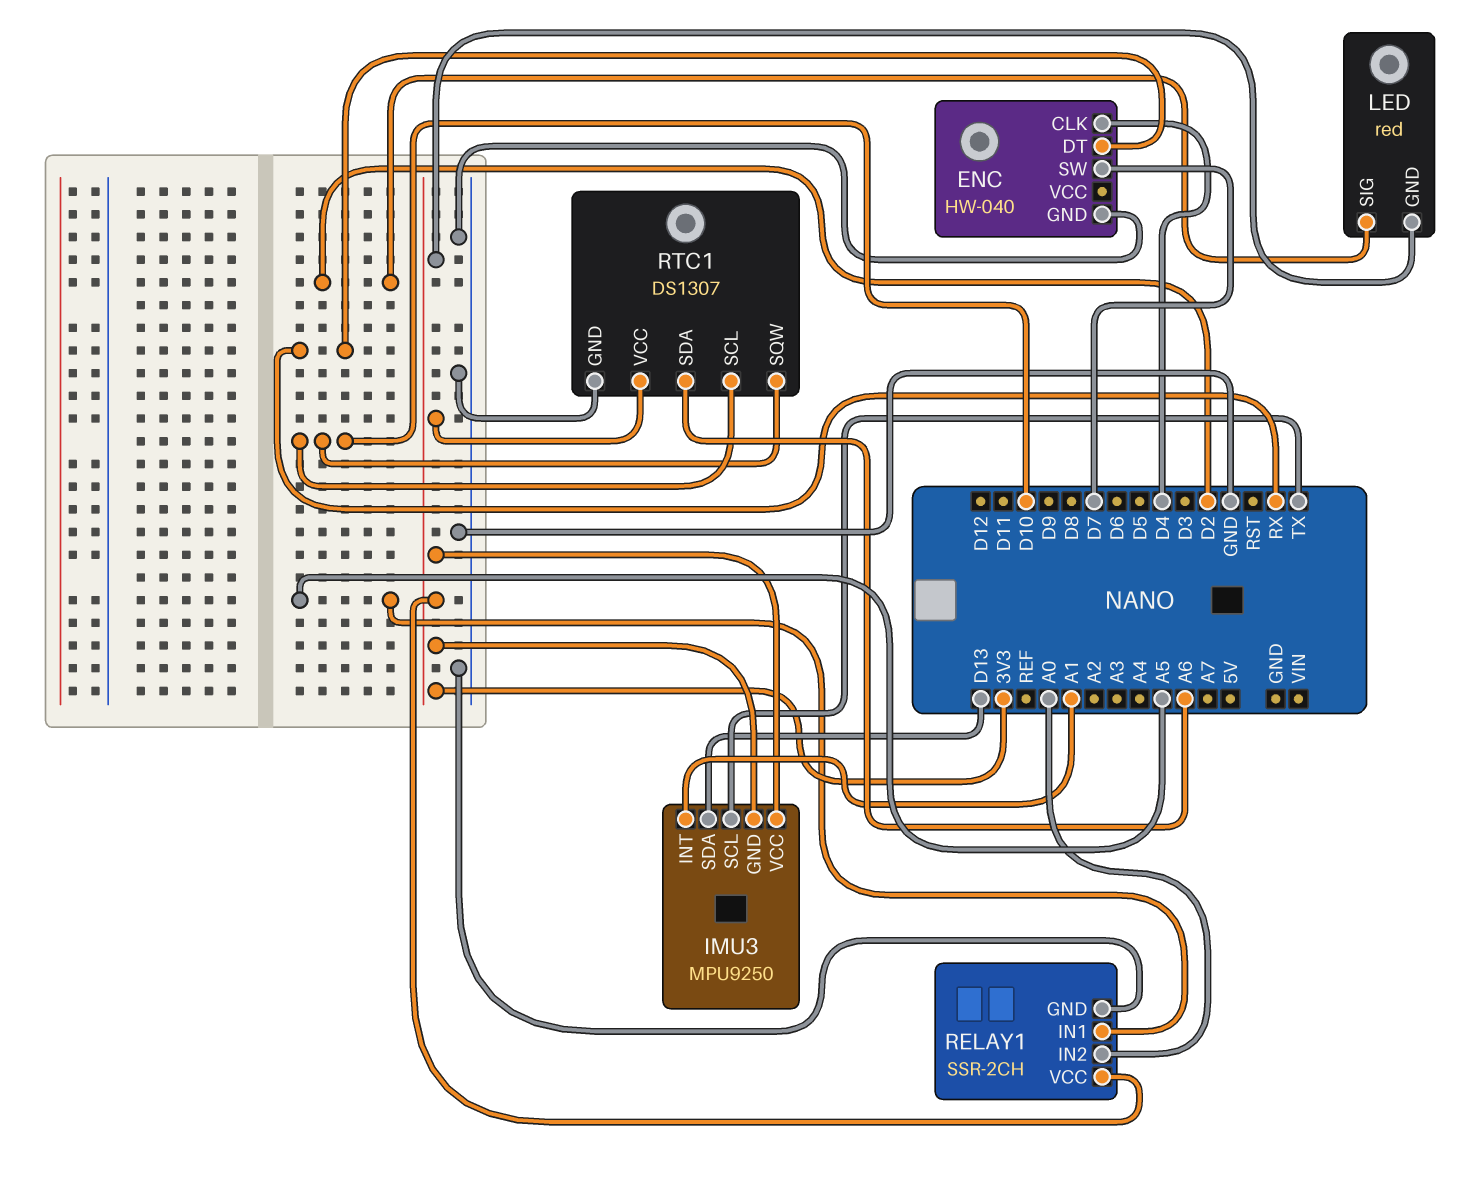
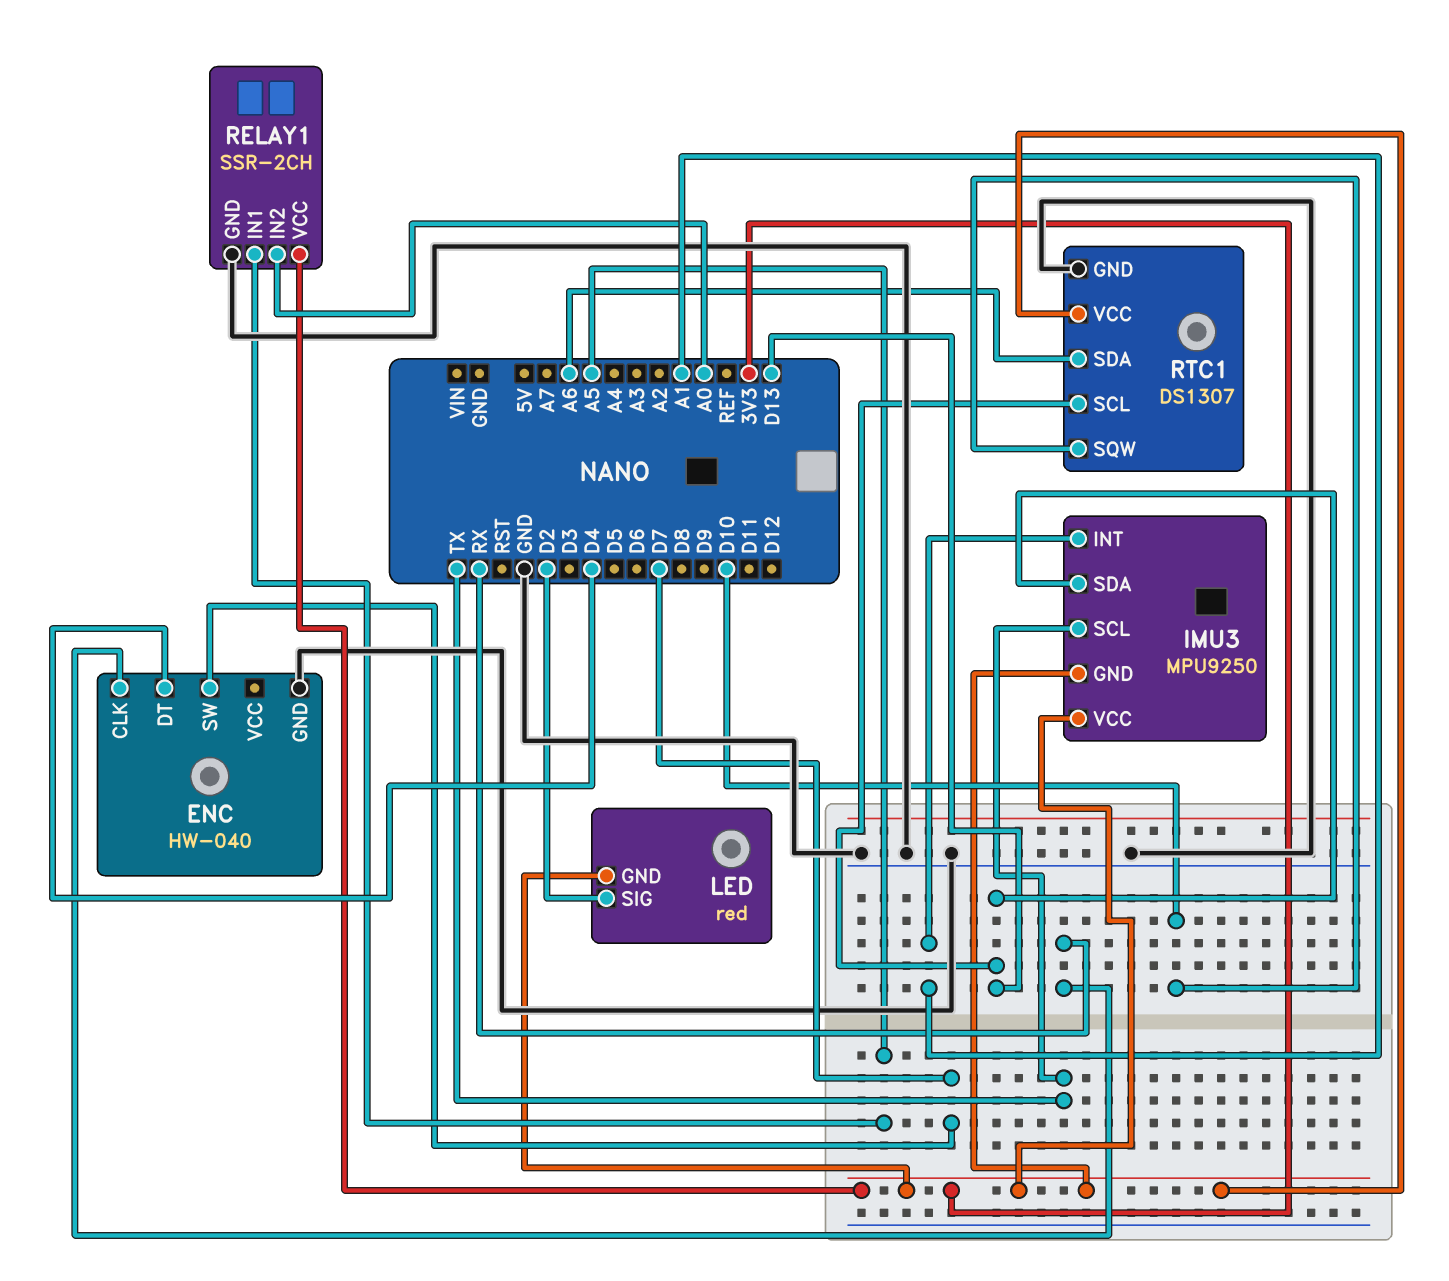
ENC pin CLK: D4 -> RX
ENC pin DT: RX -> D4
RTC1 pin SCL: D10 -> D13

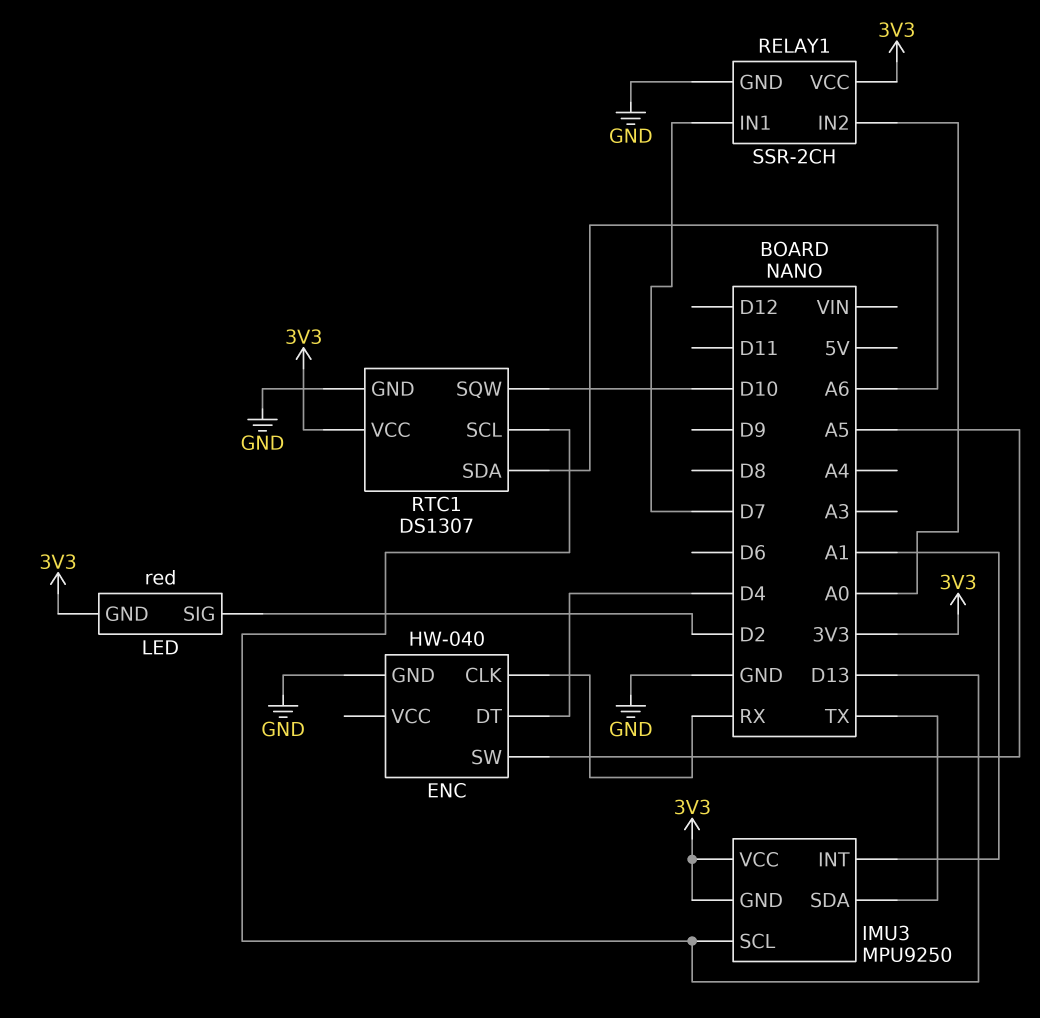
ENC pin SW: D7 -> A5
IMU3 pin SCL: TX -> D13
IMU3 pin SDA: D13 -> TX
RELAY1 pin IN1: A5 -> D7

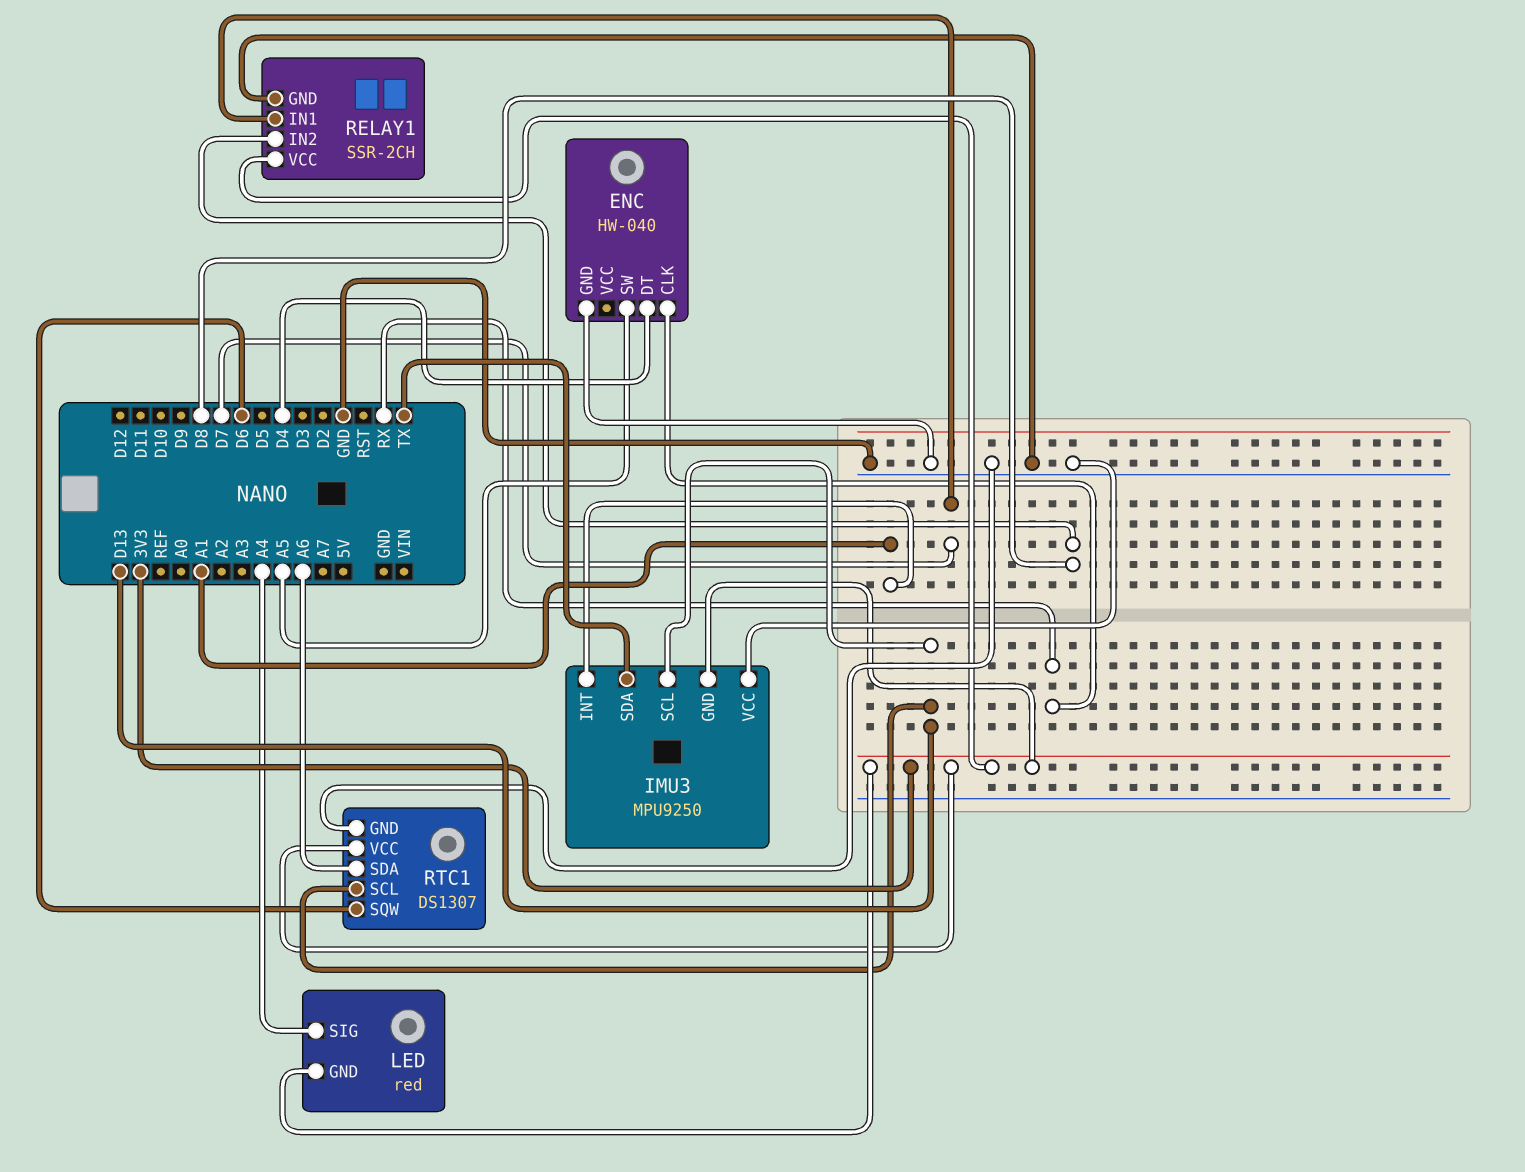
IMU3 pin VCC: 3V3 -> GND
LED pin SIG: D2 -> A4
RELAY1 pin IN2: A0 -> D8
RTC1 pin SQW: D10 -> D6

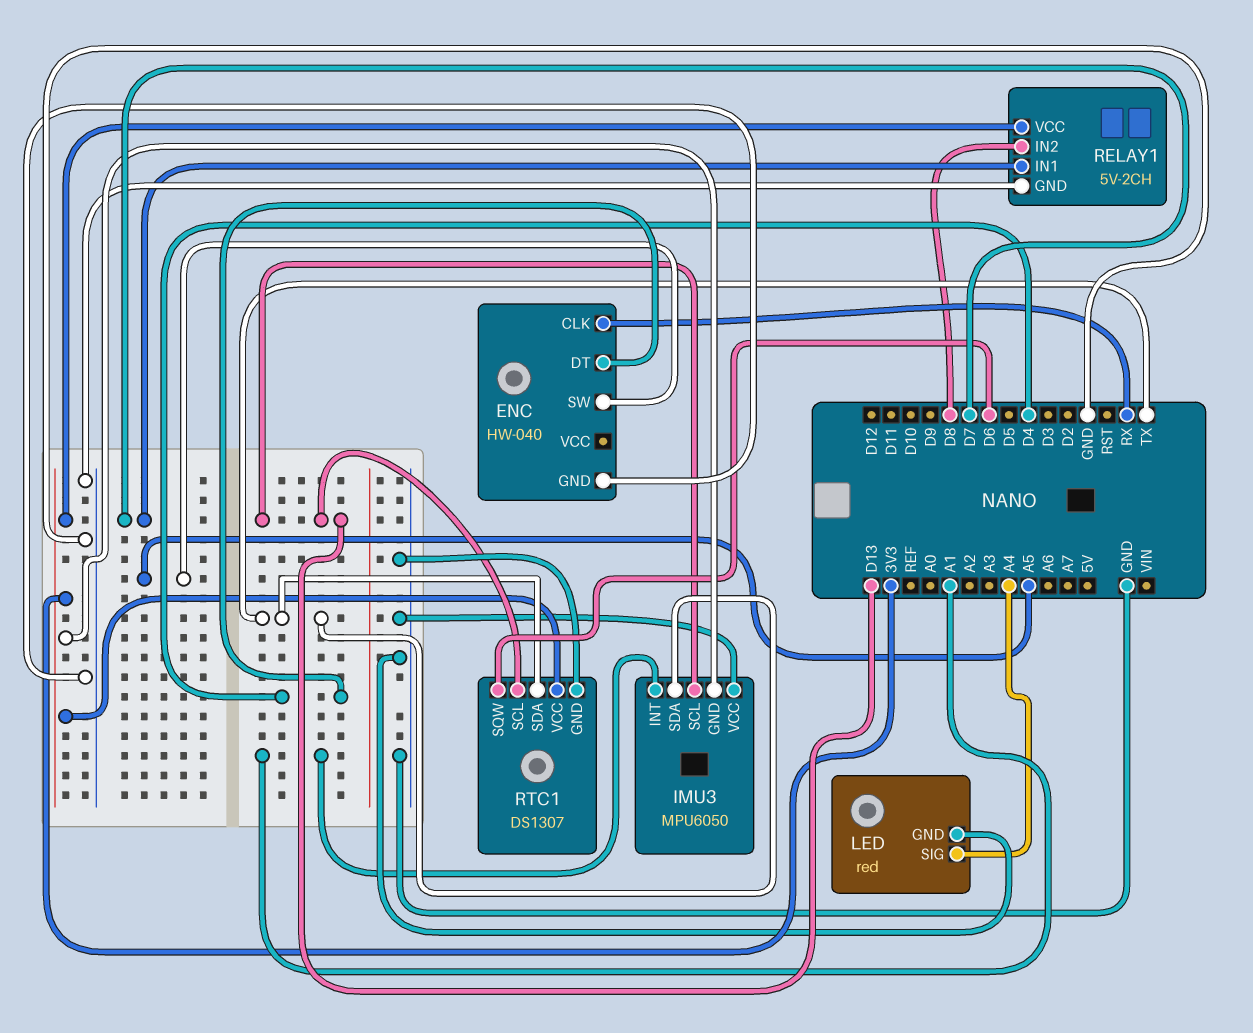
IMU3: MPU9250 -> MPU6050
LED pin GND: 3V3 -> GND
RELAY1: SSR-2CH -> 5V-2CH
RTC1 pin SDA: A6 -> TX

